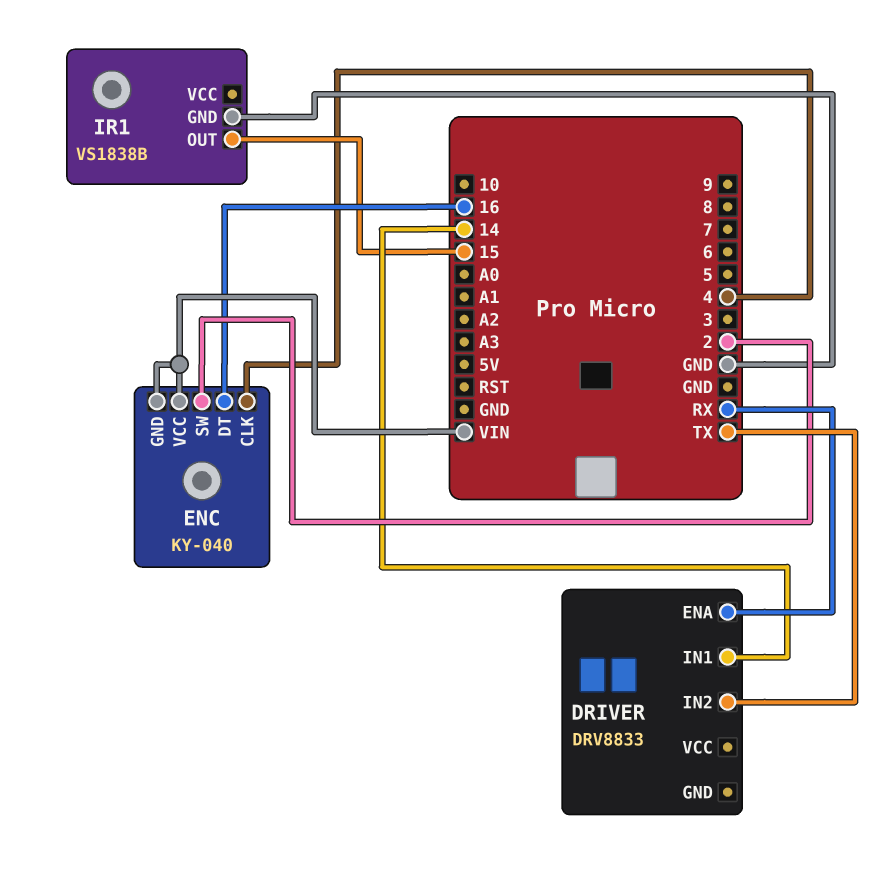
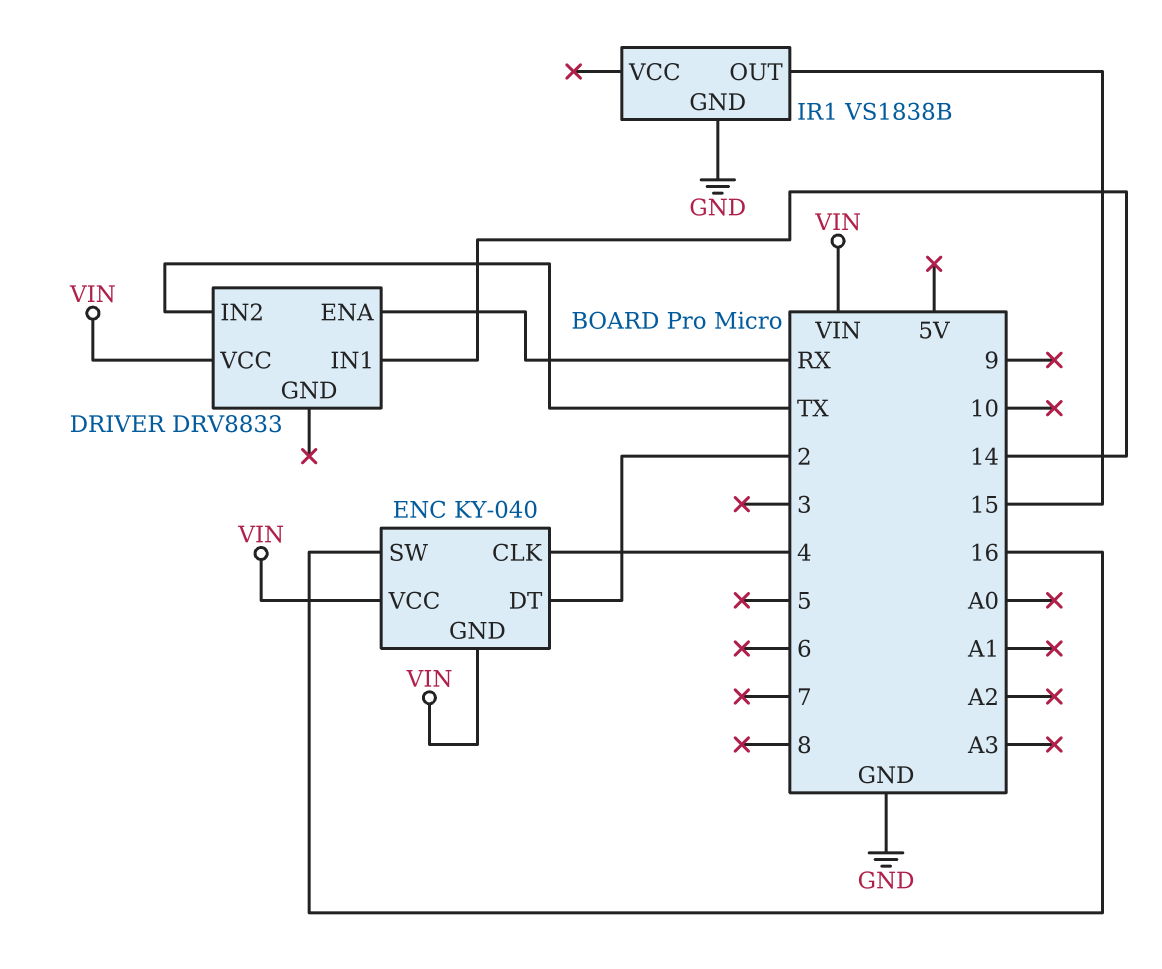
DRIVER pin VCC: none -> VIN
ENC pin DT: 16 -> 2
ENC pin SW: 2 -> 16

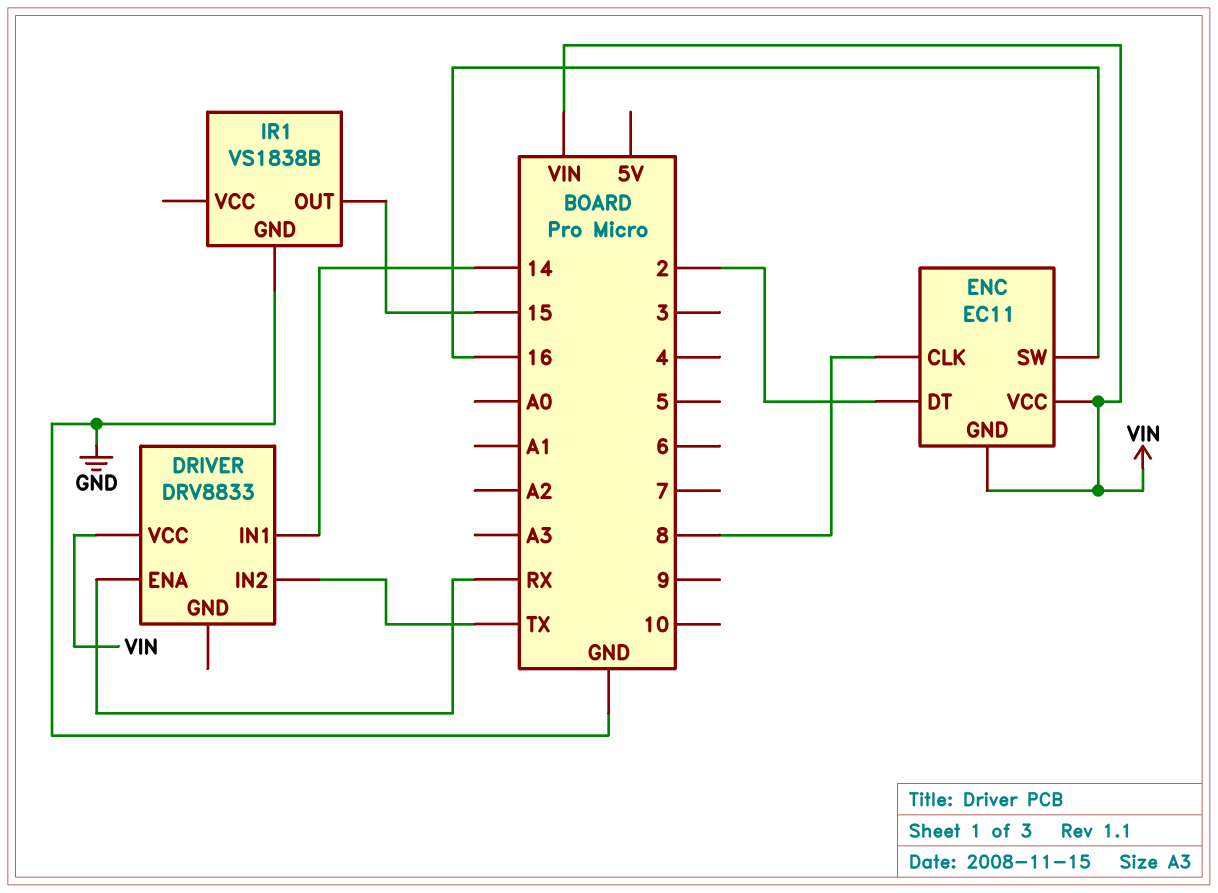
ENC: KY-040 -> EC11
ENC pin CLK: 4 -> 8

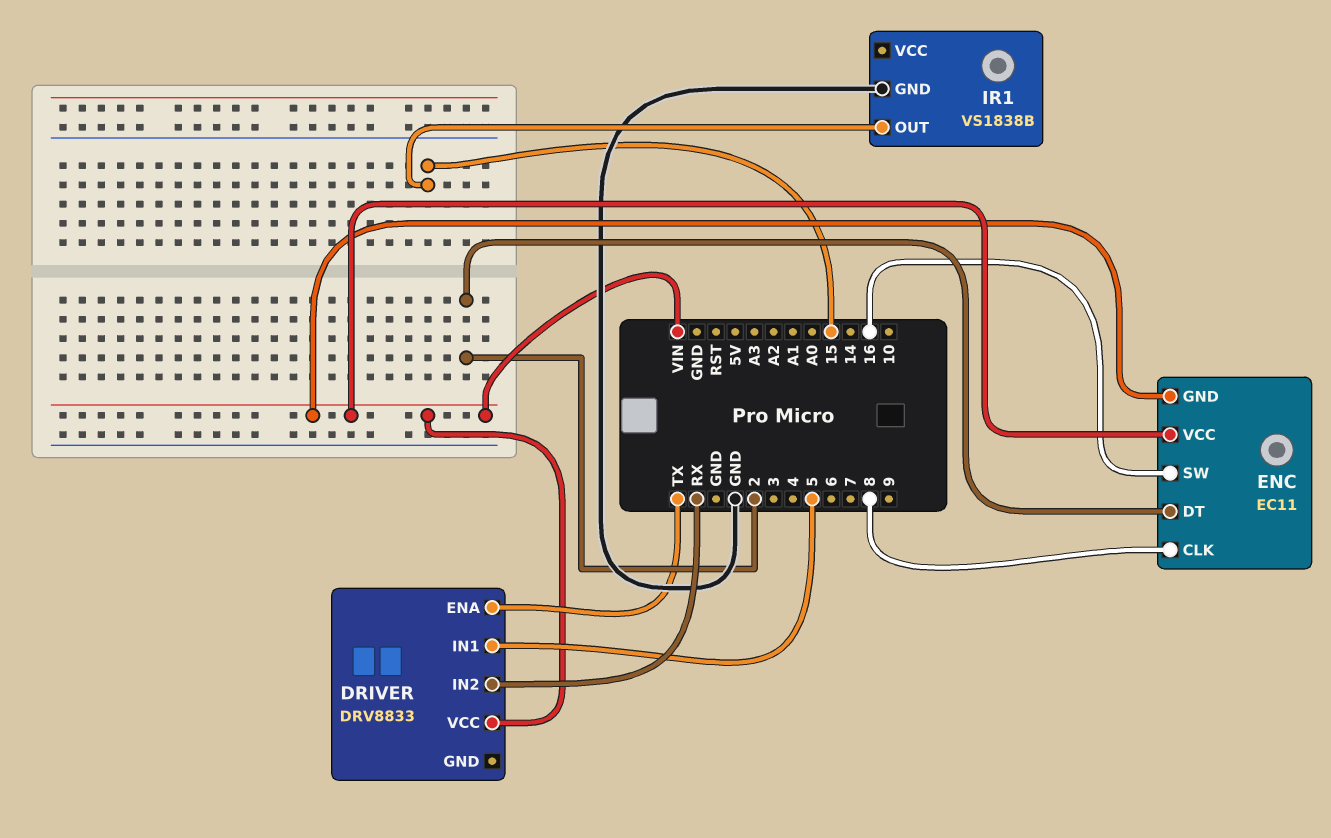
DRIVER pin ENA: RX -> TX
DRIVER pin IN1: 14 -> 5
DRIVER pin IN2: TX -> RX

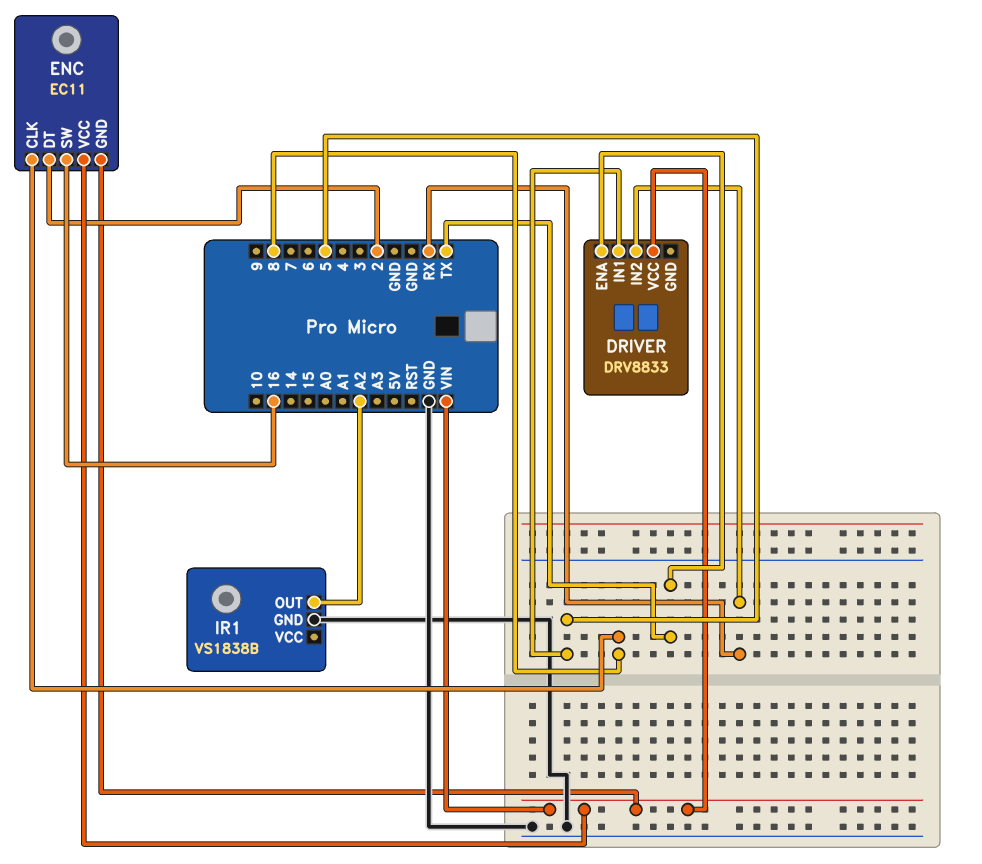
IR1 pin OUT: 15 -> A2

